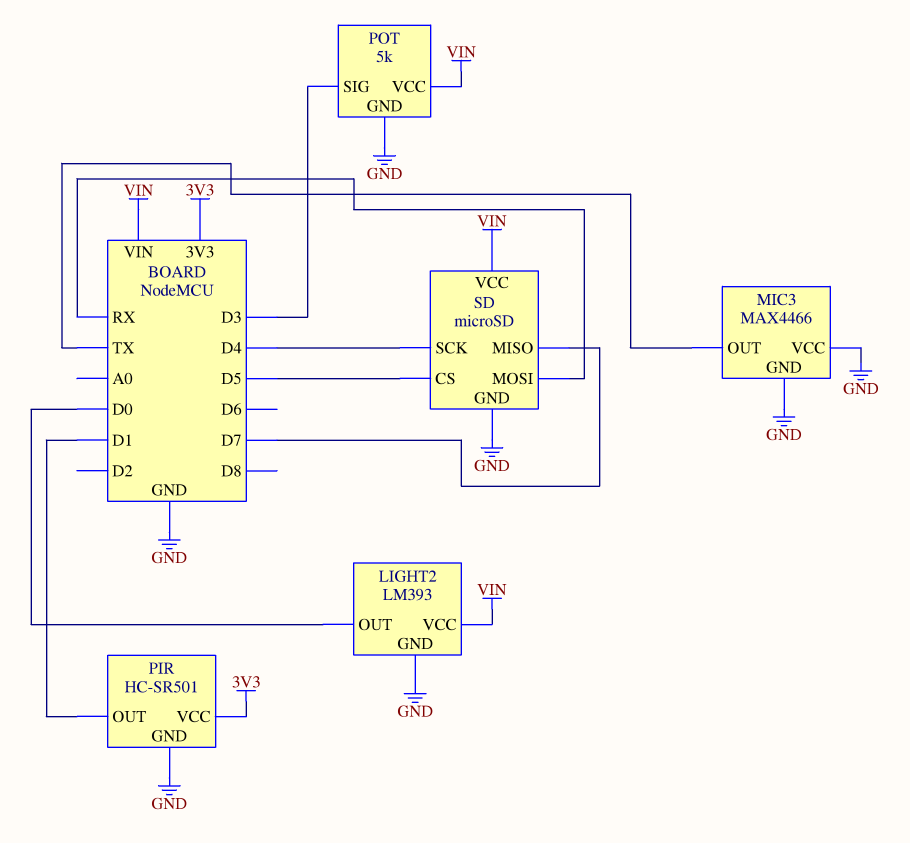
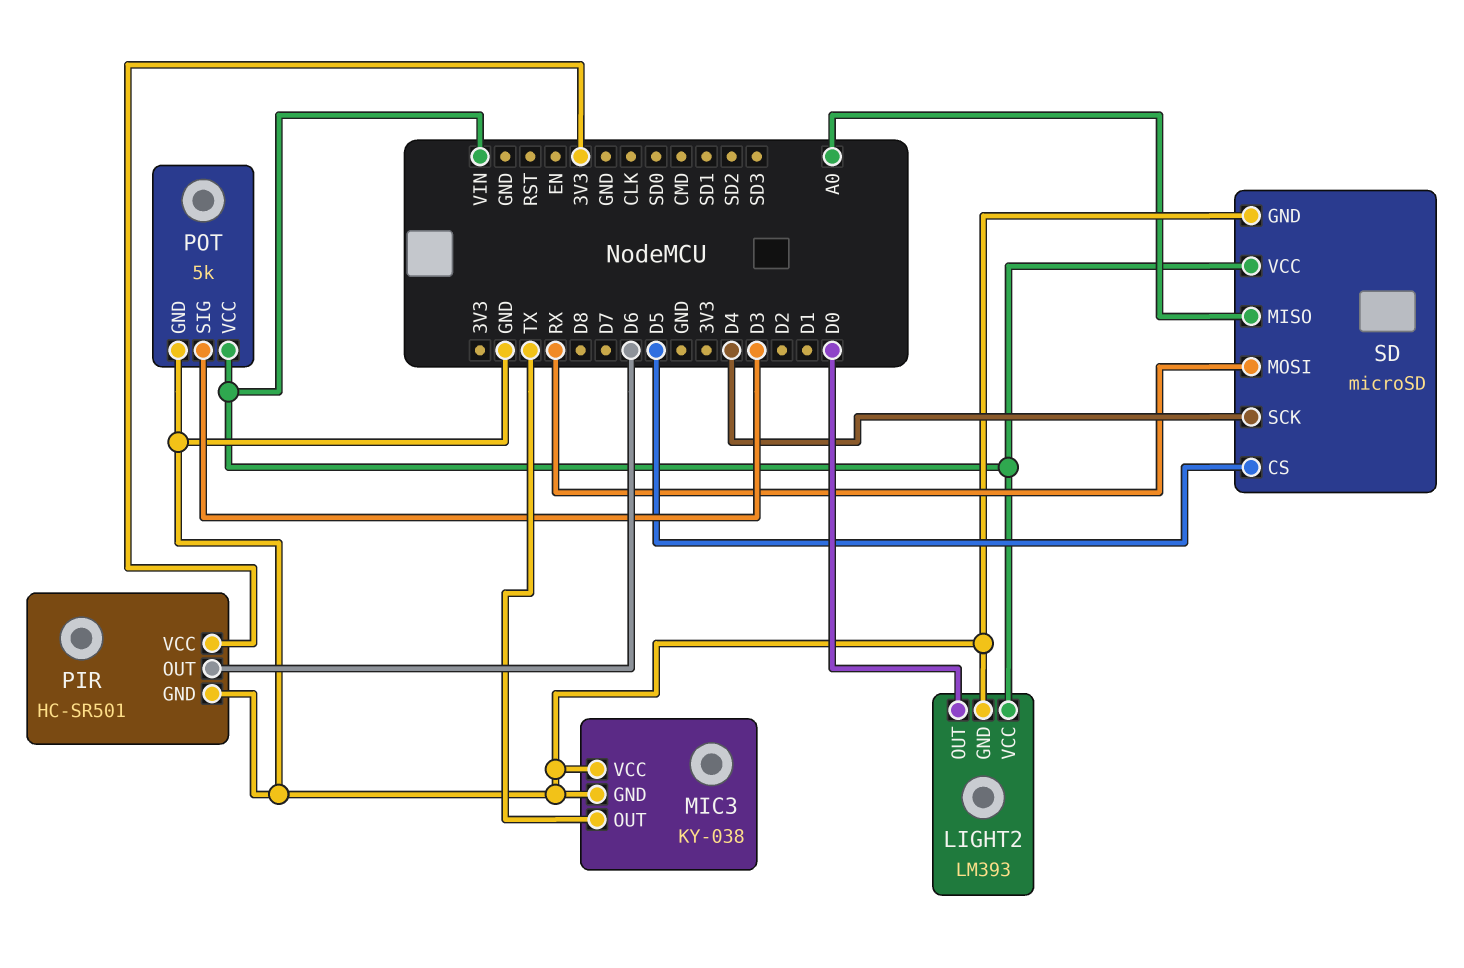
MIC3: MAX4466 -> KY-038
PIR pin OUT: D1 -> D6
SD pin MISO: D7 -> A0

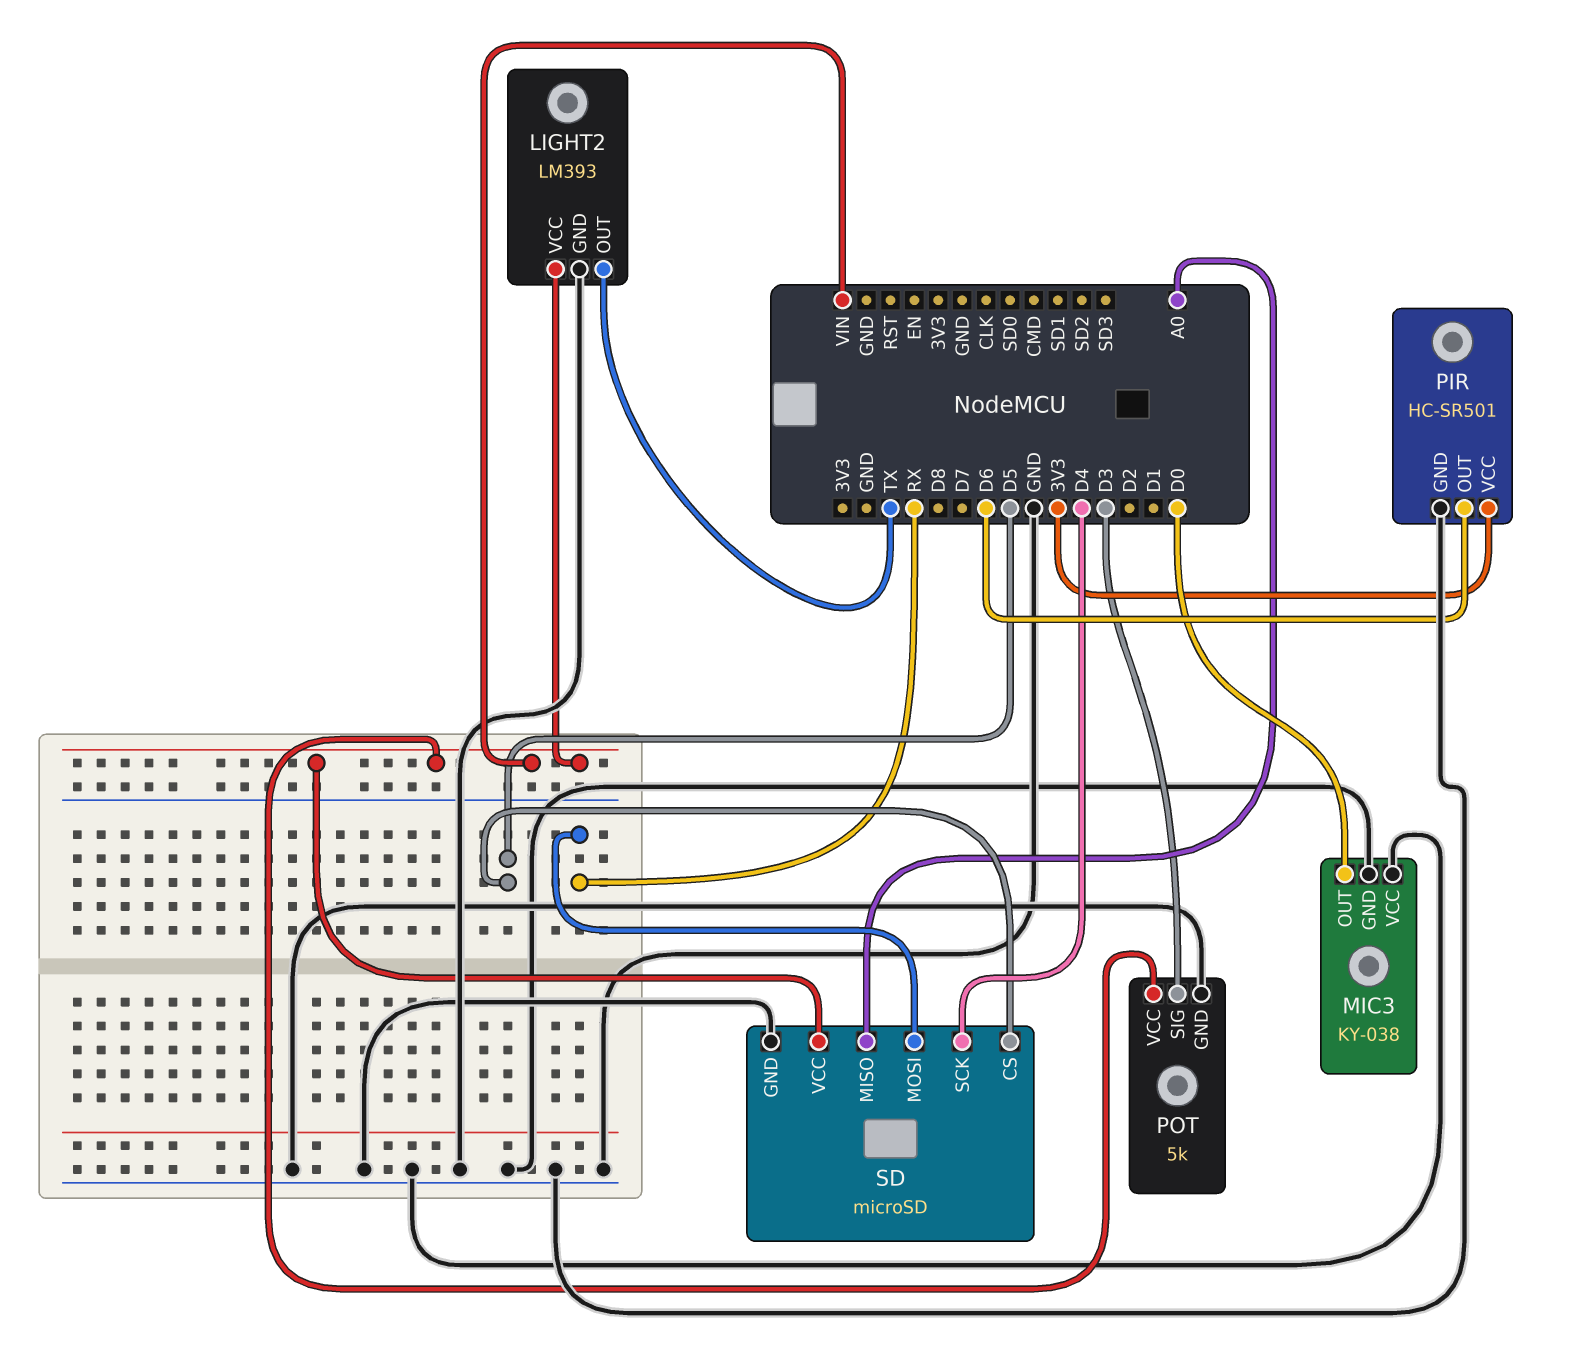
LIGHT2 pin OUT: D0 -> TX
MIC3 pin OUT: TX -> D0

